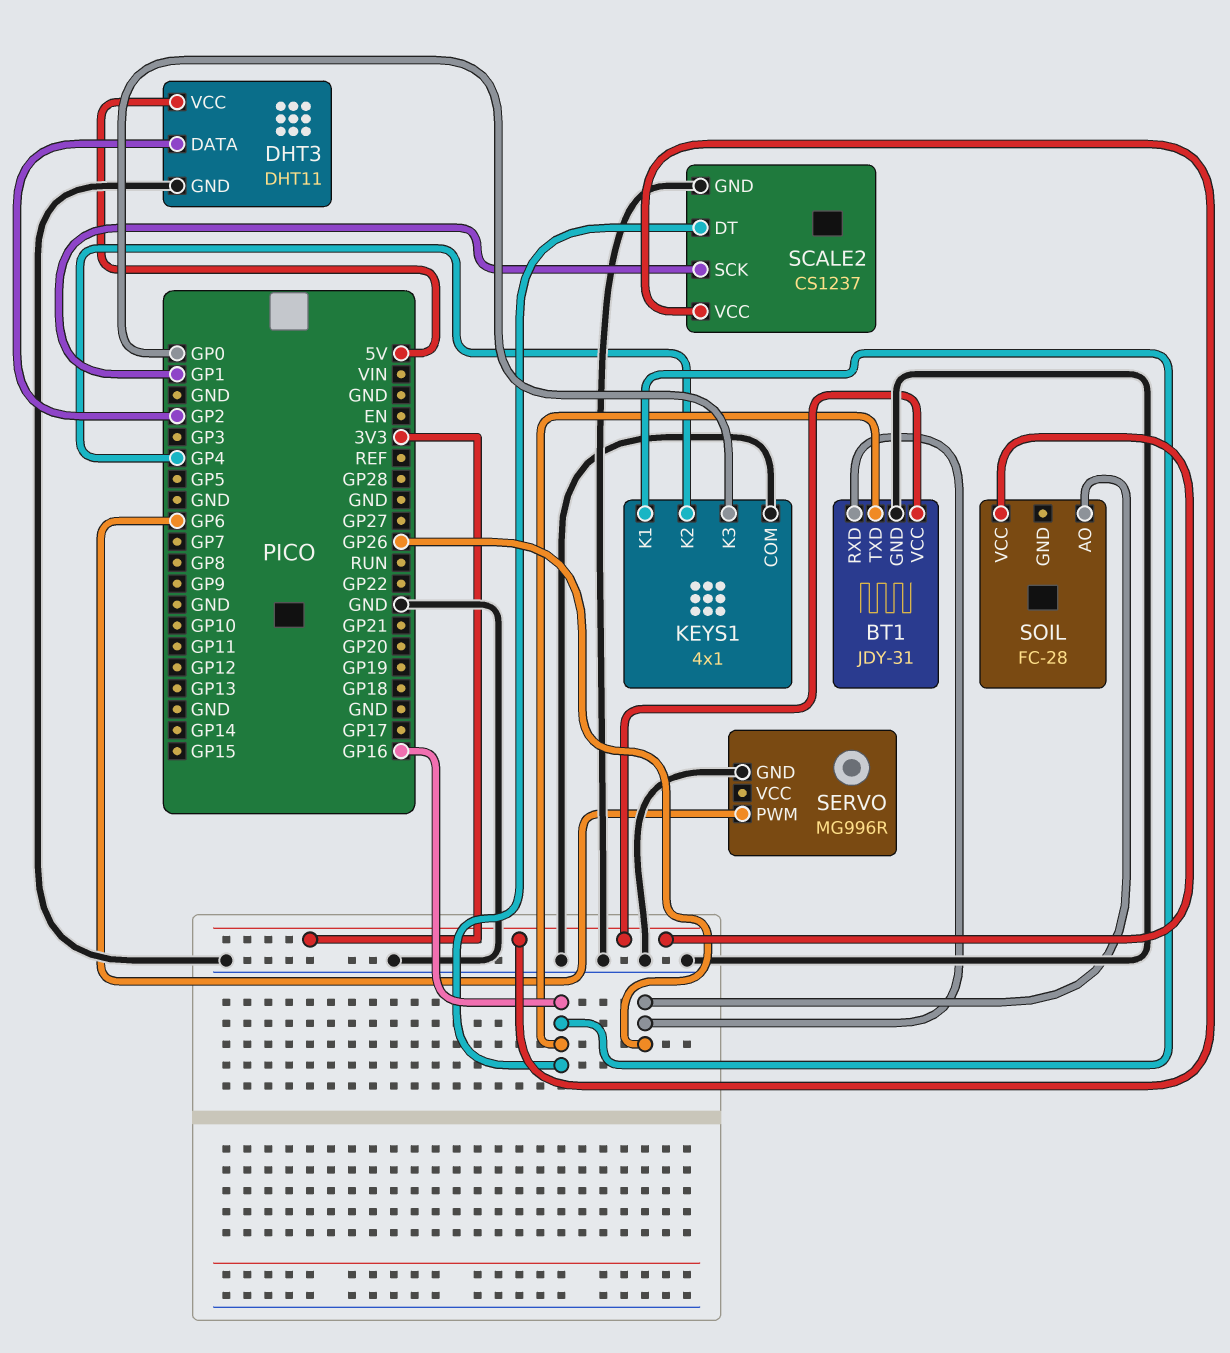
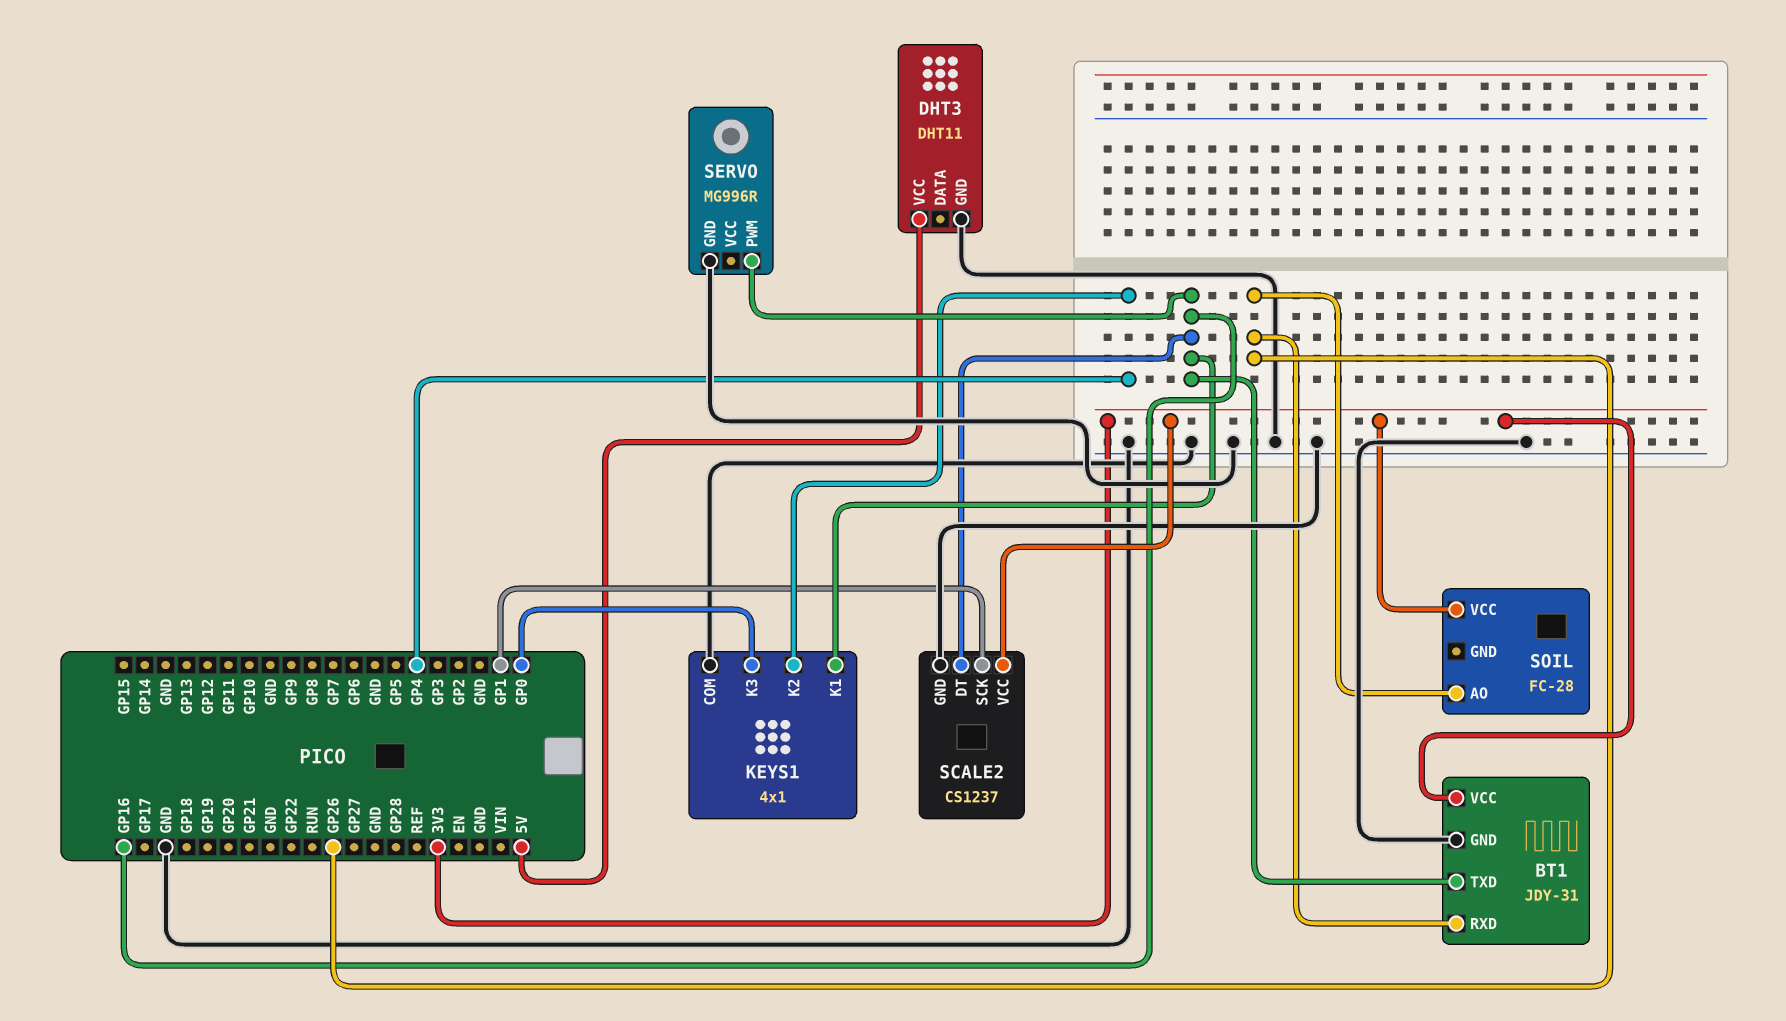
DHT3 pin DATA: GP2 -> none
SERVO pin PWM: GP6 -> GP16

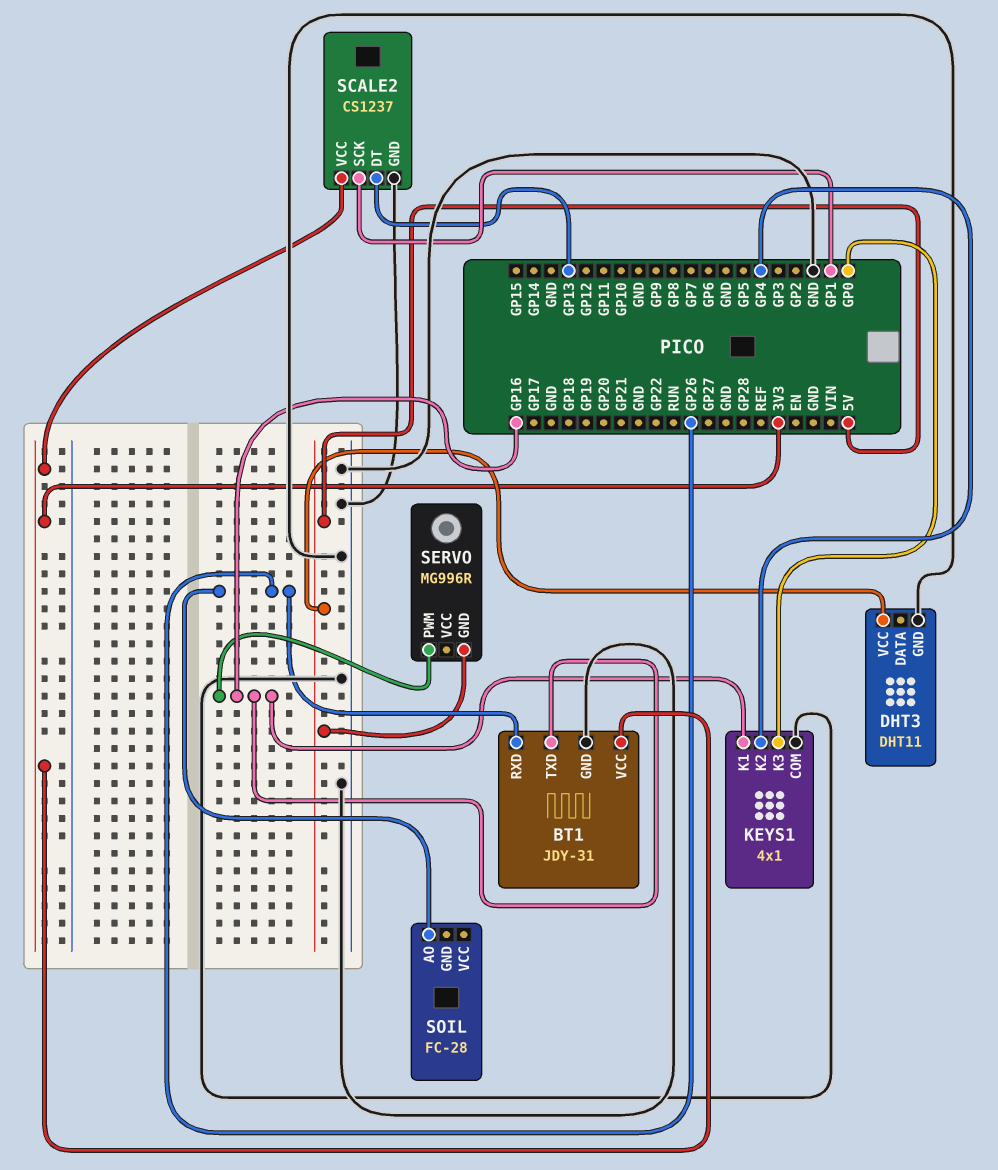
SCALE2 pin DT: GP16 -> GP13
SERVO pin GND: GND -> 5V
SOIL pin VCC: 3V3 -> none

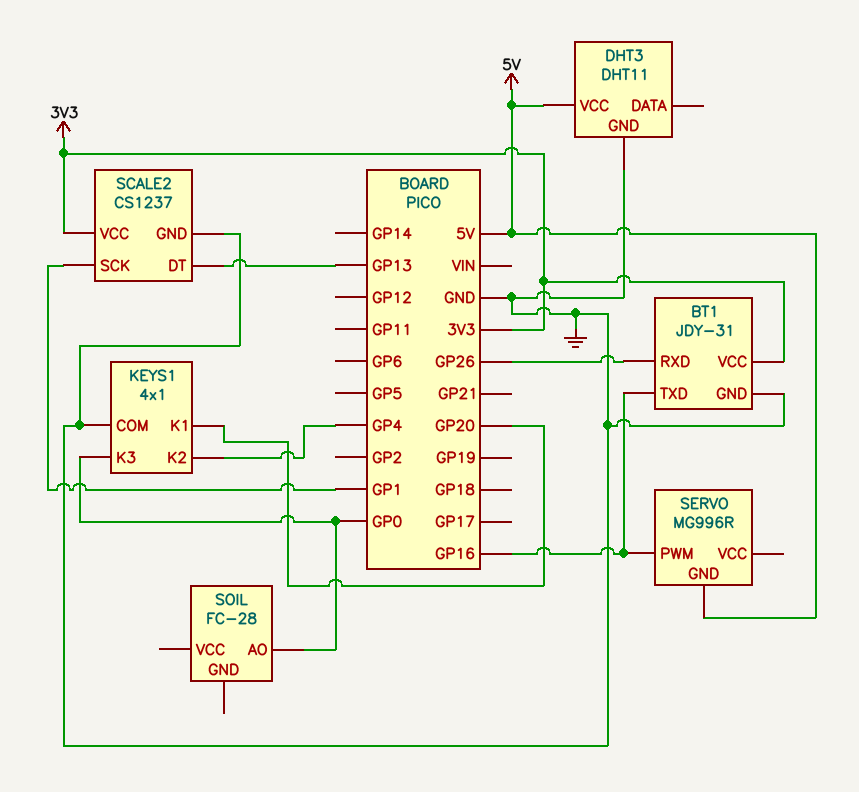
KEYS1 pin K1: GP16 -> GP20
SOIL pin AO: GP26 -> GP0

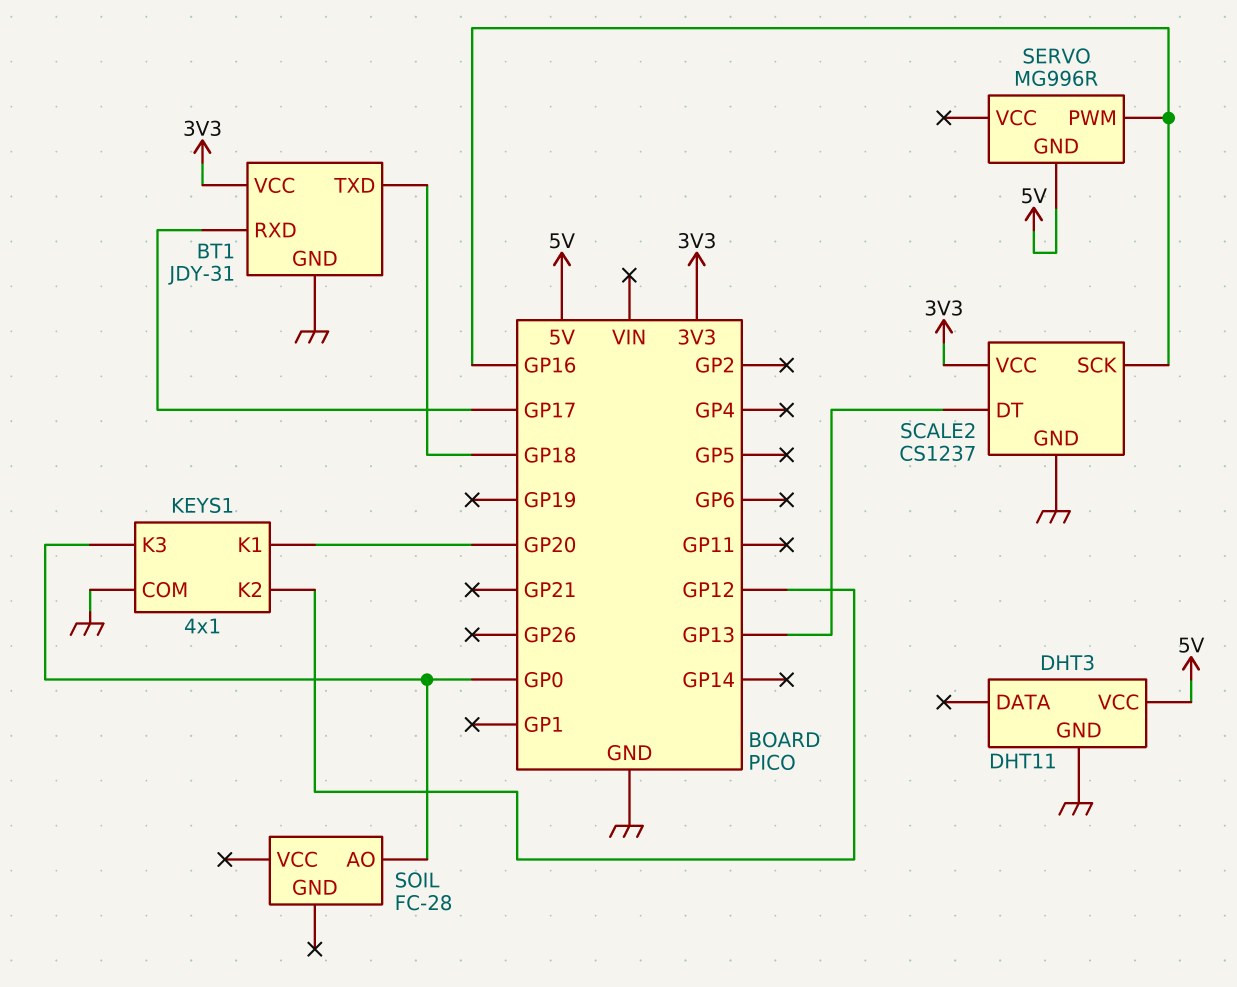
BT1 pin RXD: GP26 -> GP17
BT1 pin TXD: GP16 -> GP18
KEYS1 pin K2: GP4 -> GP12
SCALE2 pin SCK: GP1 -> GP16

